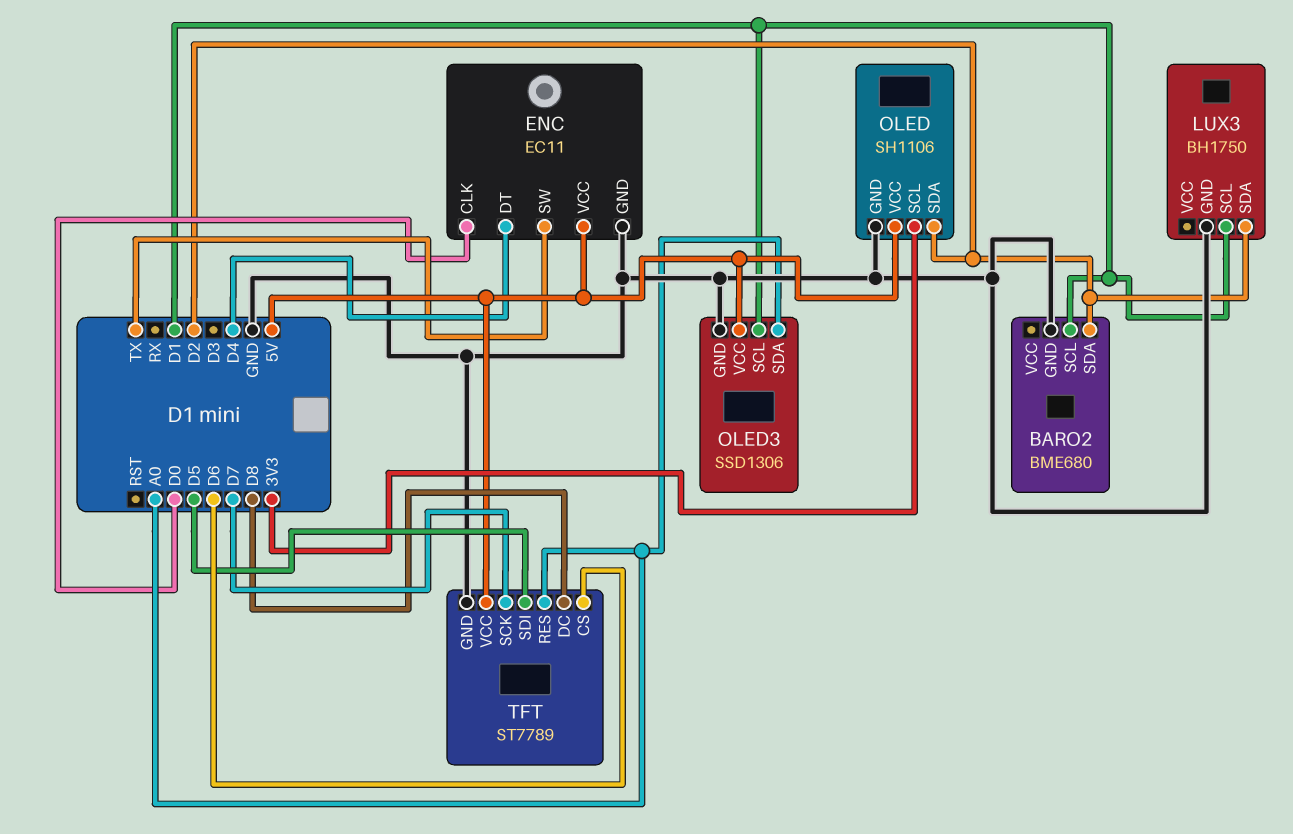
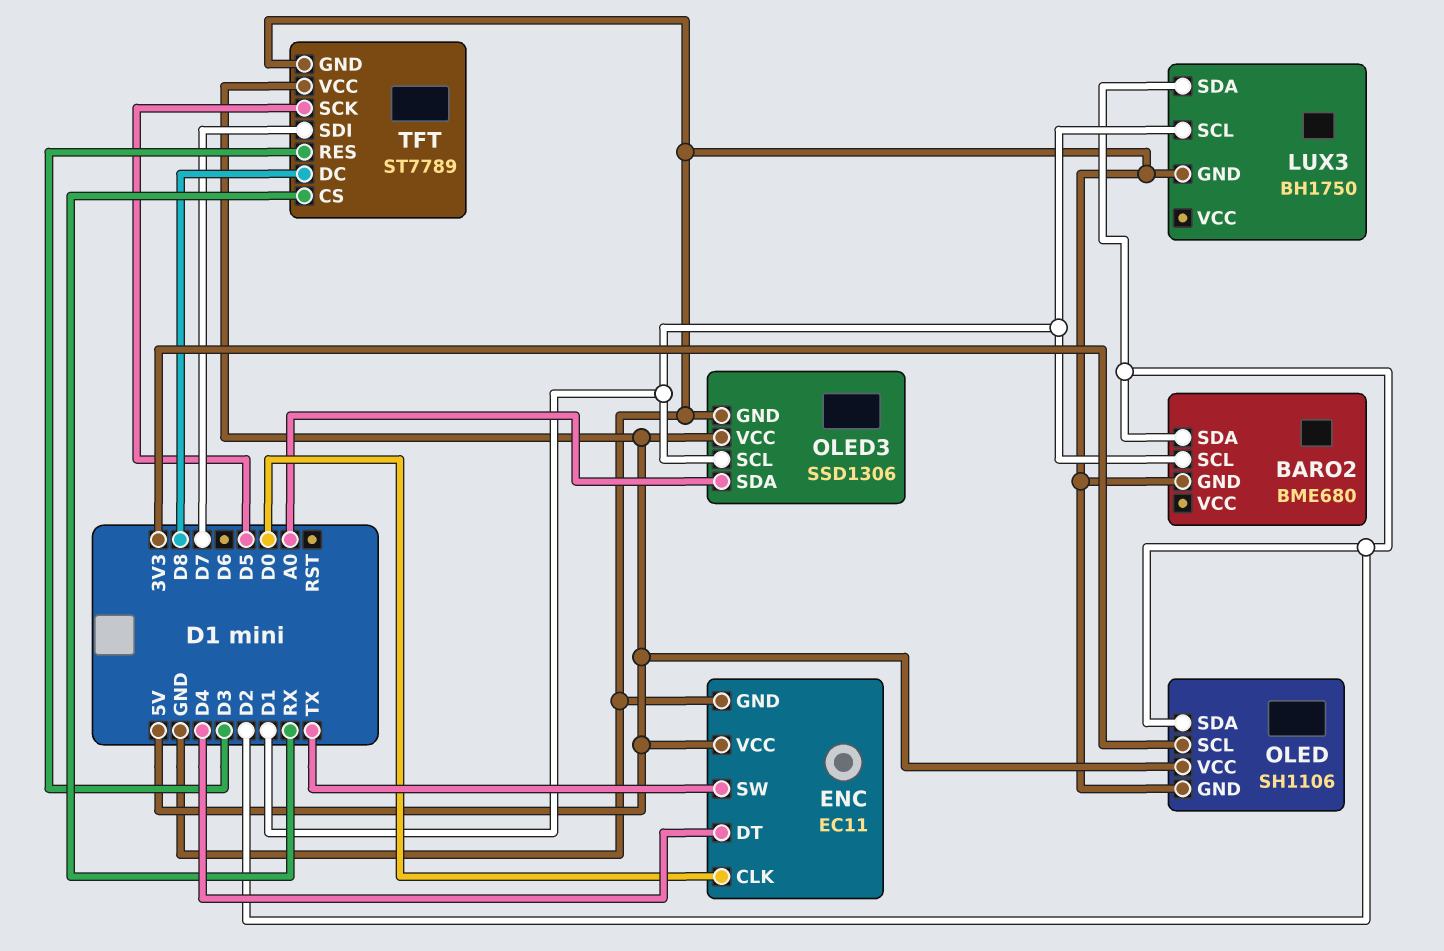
TFT pin CS: D6 -> RX
TFT pin RES: A0 -> D3
TFT pin SCK: D7 -> D5
TFT pin SDI: D5 -> D7

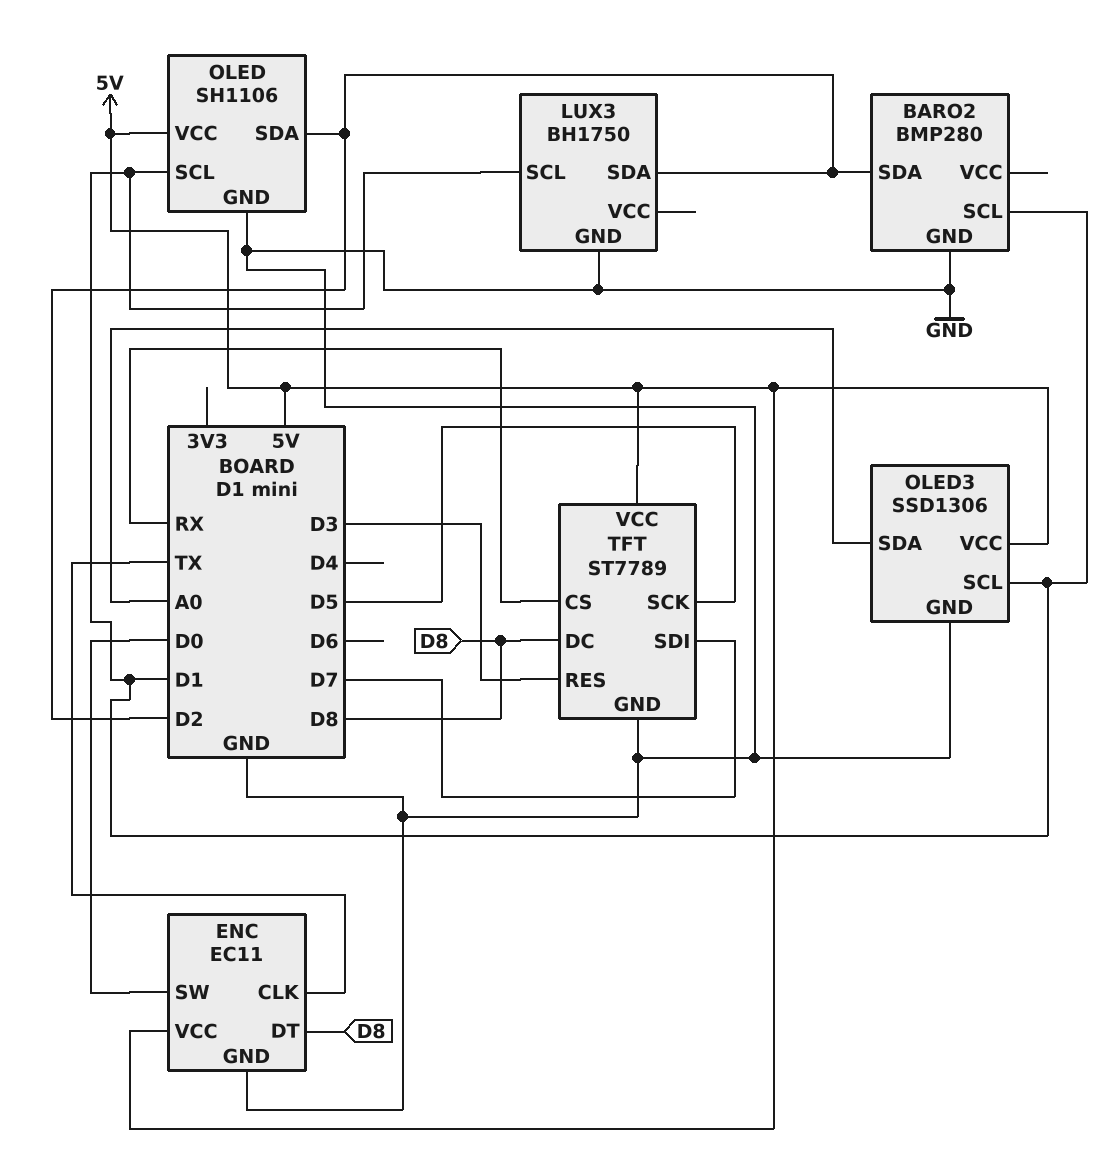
BARO2: BME680 -> BMP280
ENC pin CLK: D0 -> TX
ENC pin DT: D4 -> D8
ENC pin SW: TX -> D0
OLED pin SCL: 3V3 -> D1

